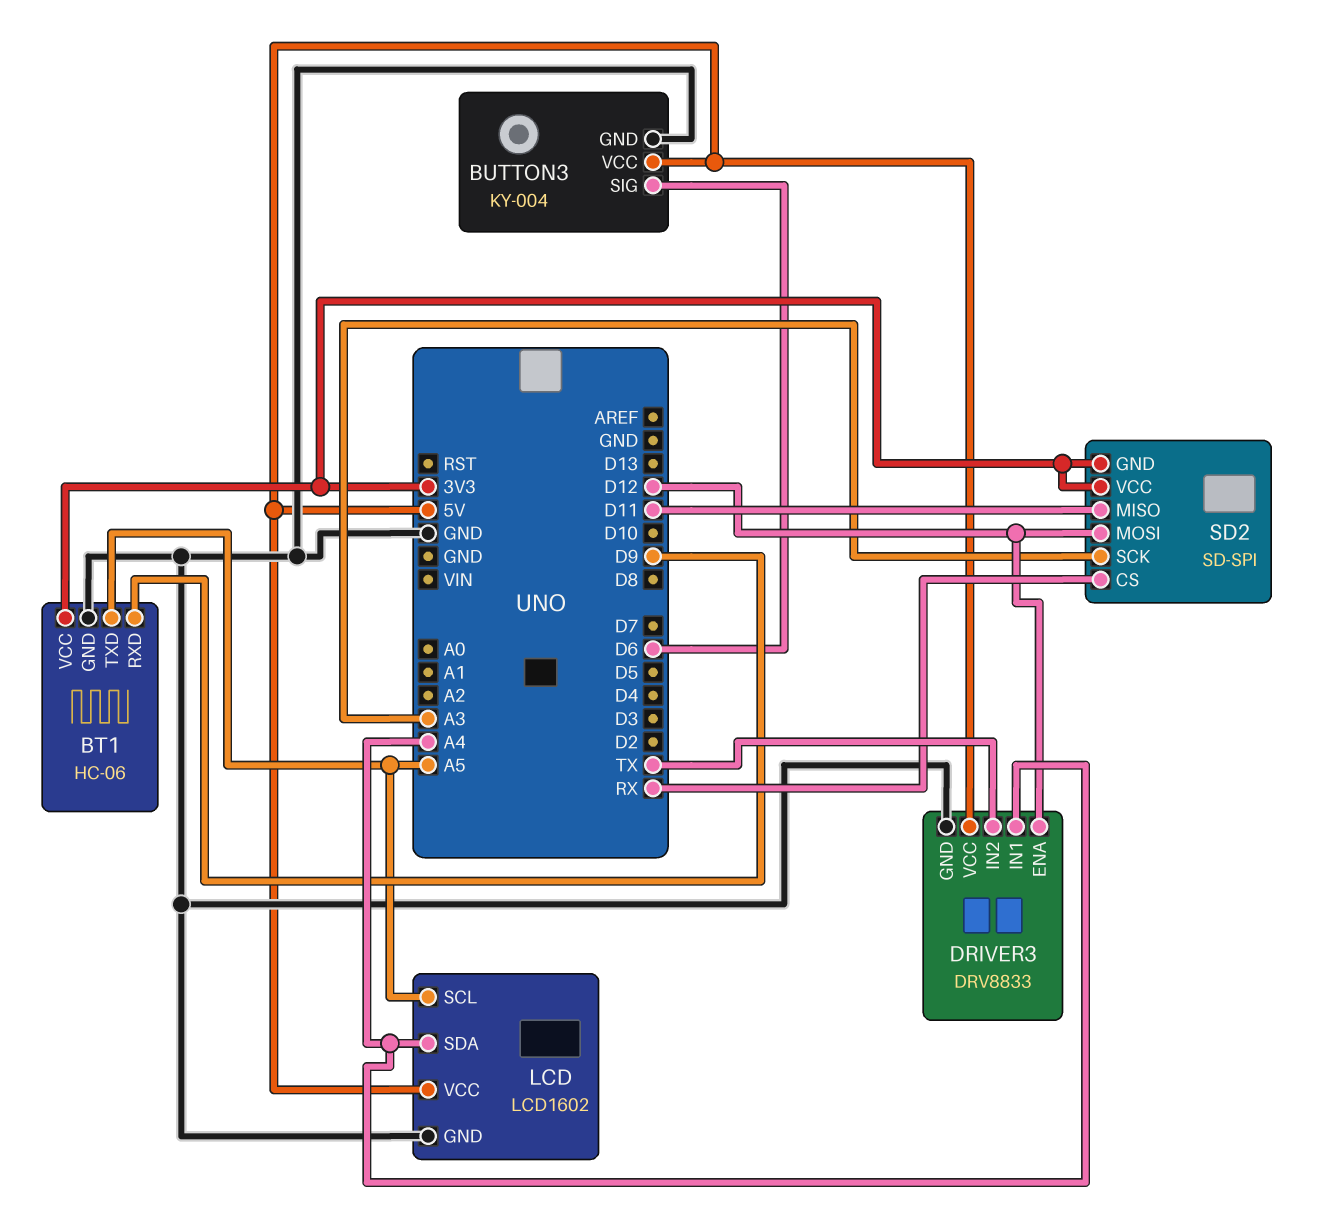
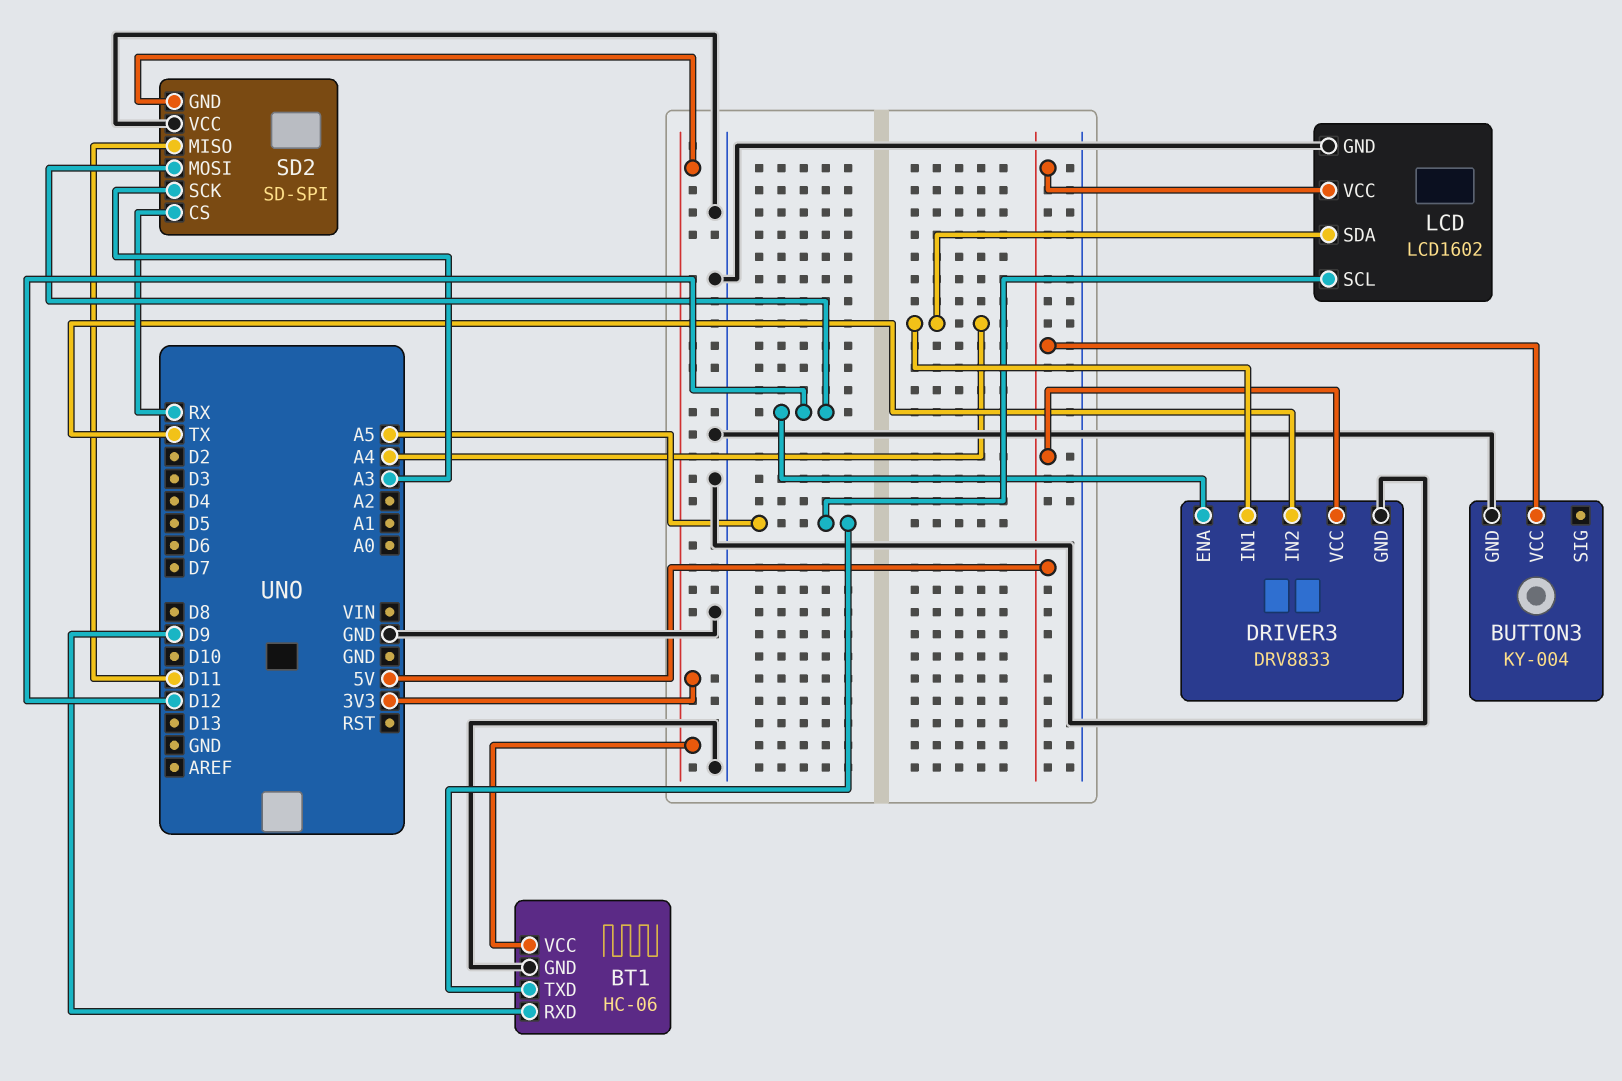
BUTTON3 pin SIG: D6 -> none
SD2 pin VCC: 3V3 -> GND

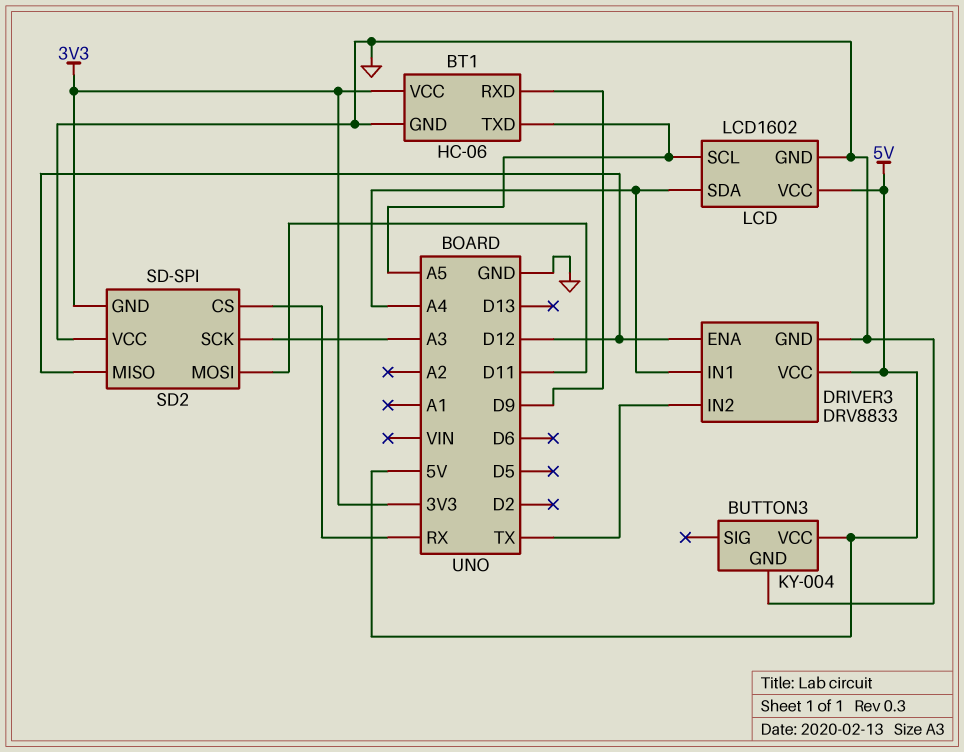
SD2 pin MISO: D11 -> D12
SD2 pin MOSI: D12 -> D11

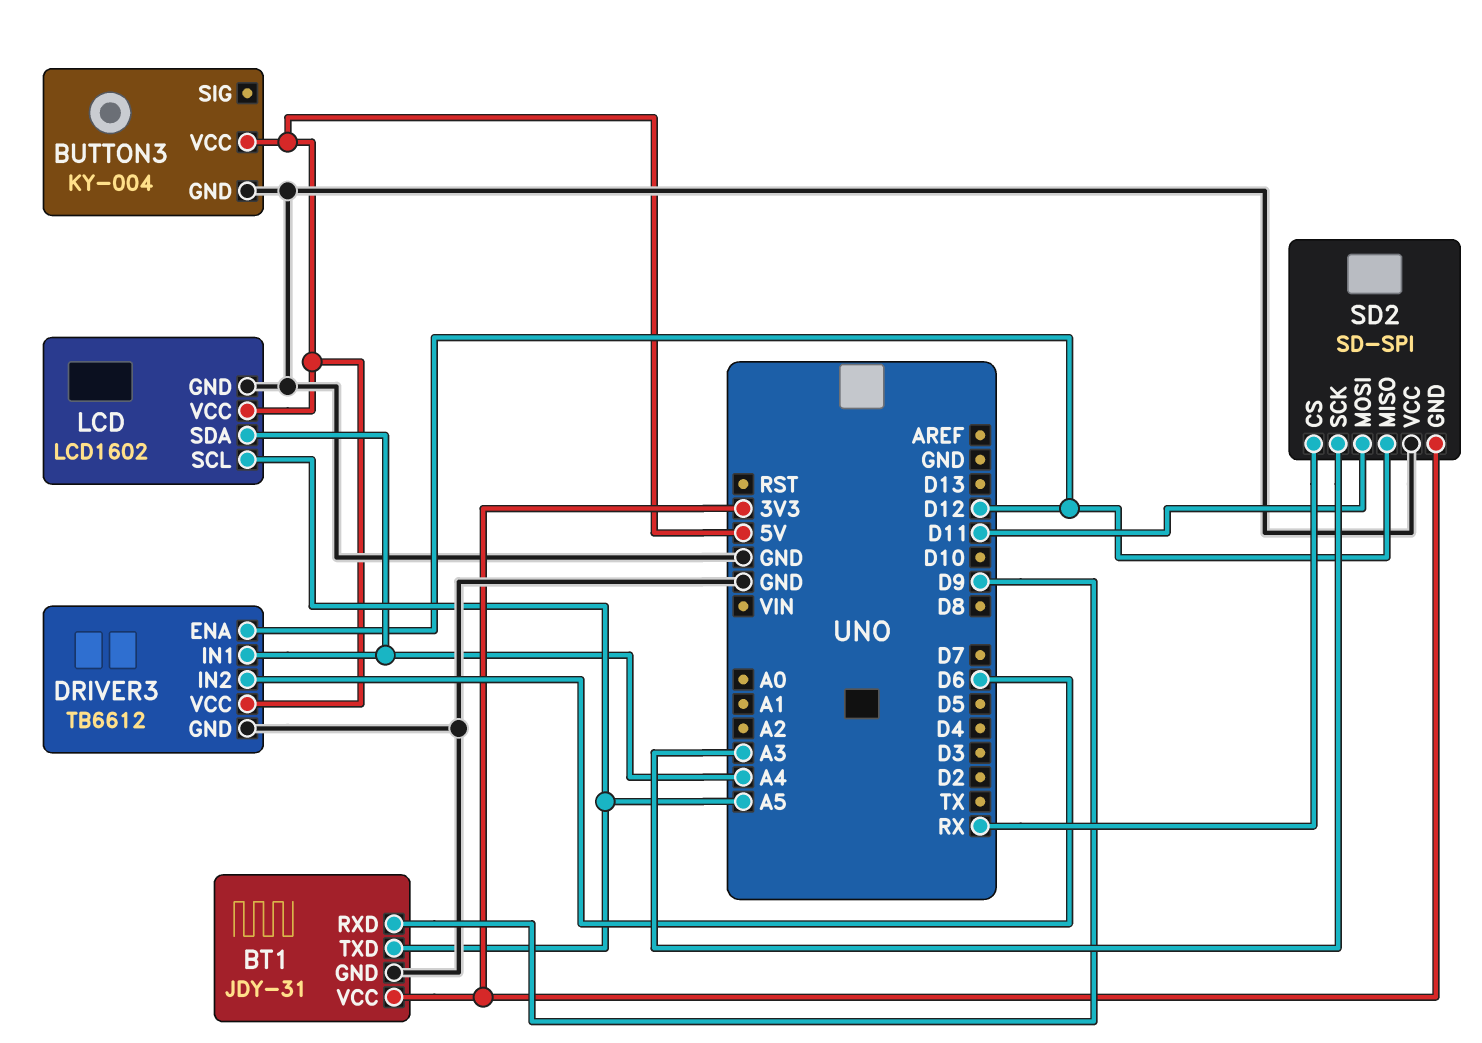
BT1: HC-06 -> JDY-31
DRIVER3: DRV8833 -> TB6612
DRIVER3 pin IN2: TX -> D6

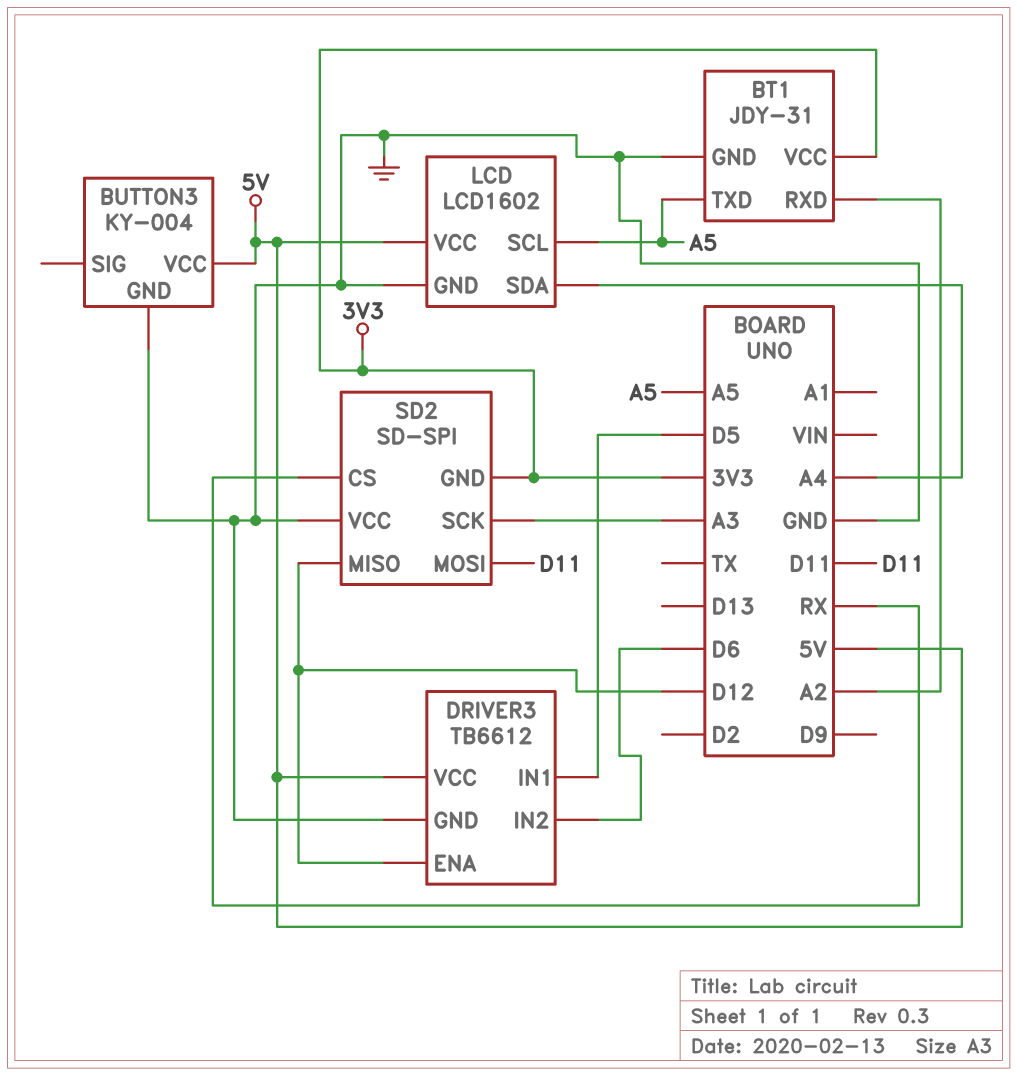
BT1 pin RXD: D9 -> A2
DRIVER3 pin IN1: A4 -> D5

